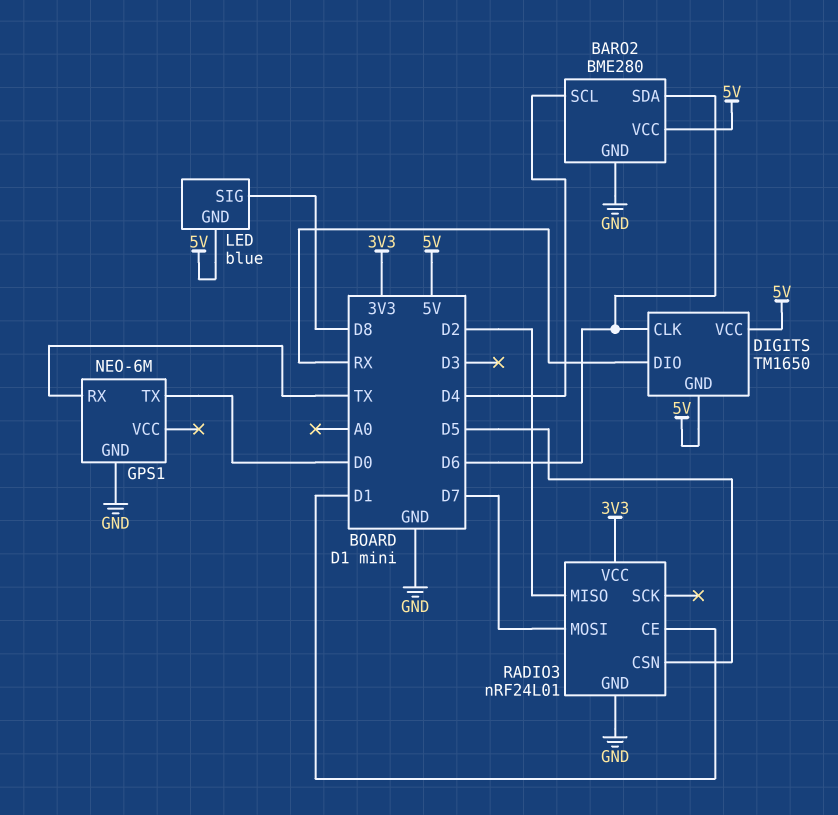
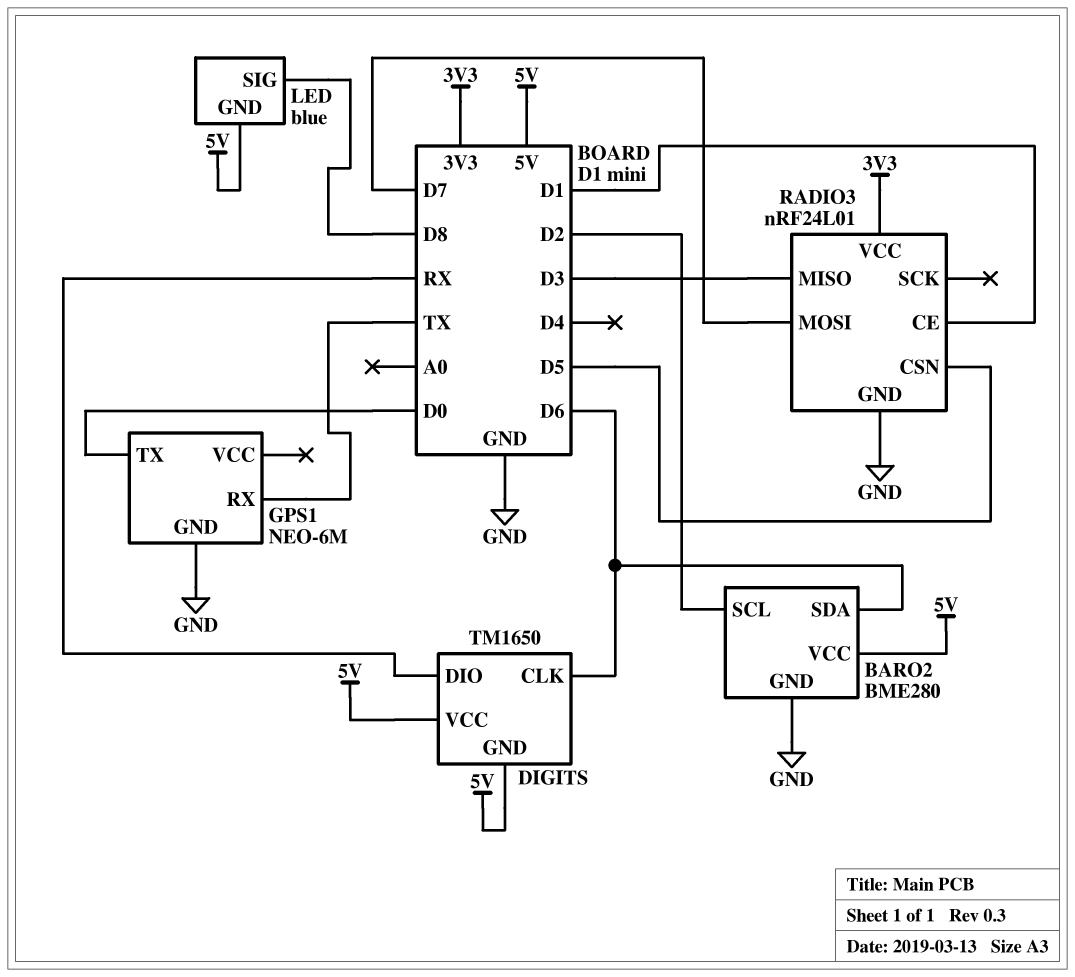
BARO2 pin SCL: D4 -> D2
RADIO3 pin MISO: D2 -> D3

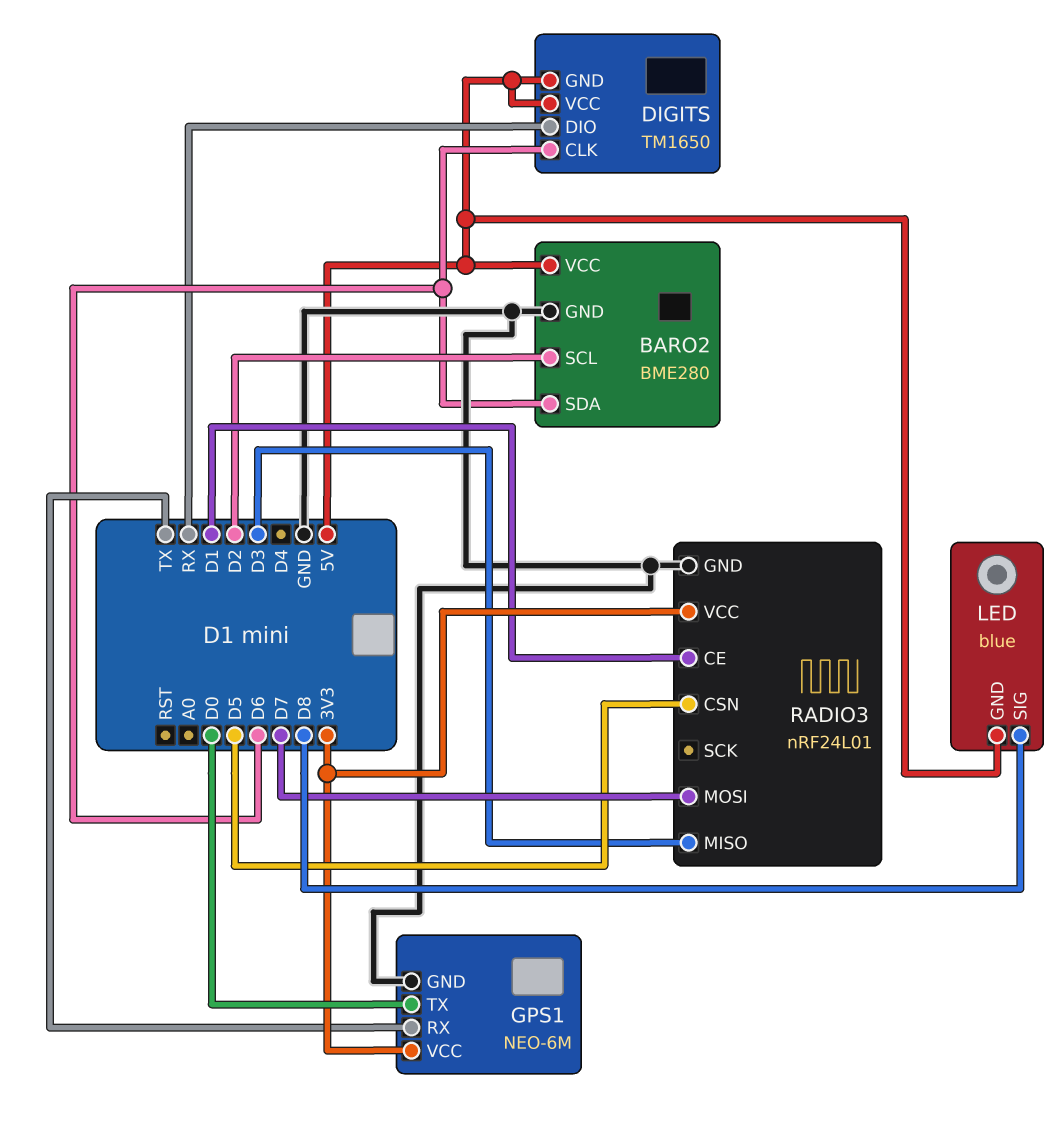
GPS1 pin VCC: none -> 3V3

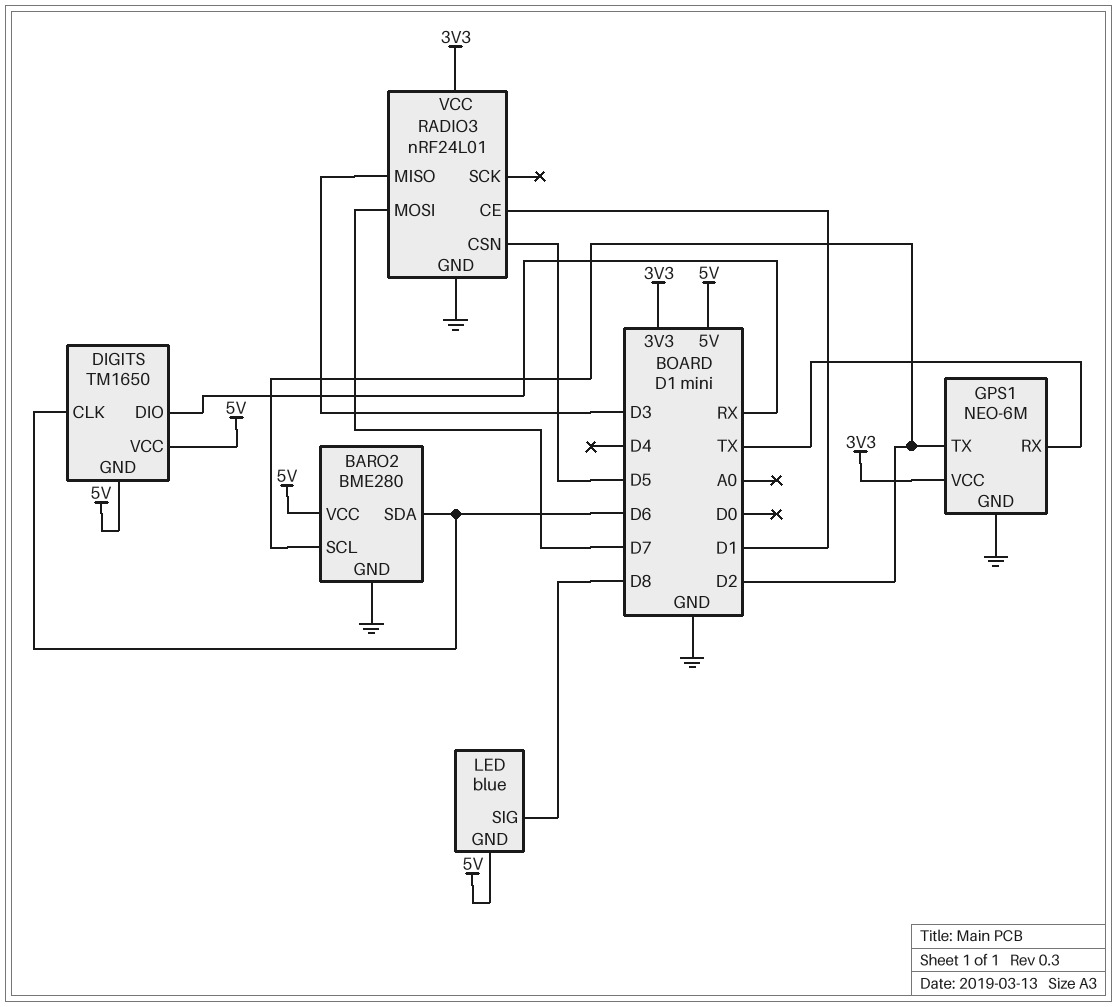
GPS1 pin TX: D0 -> D2

